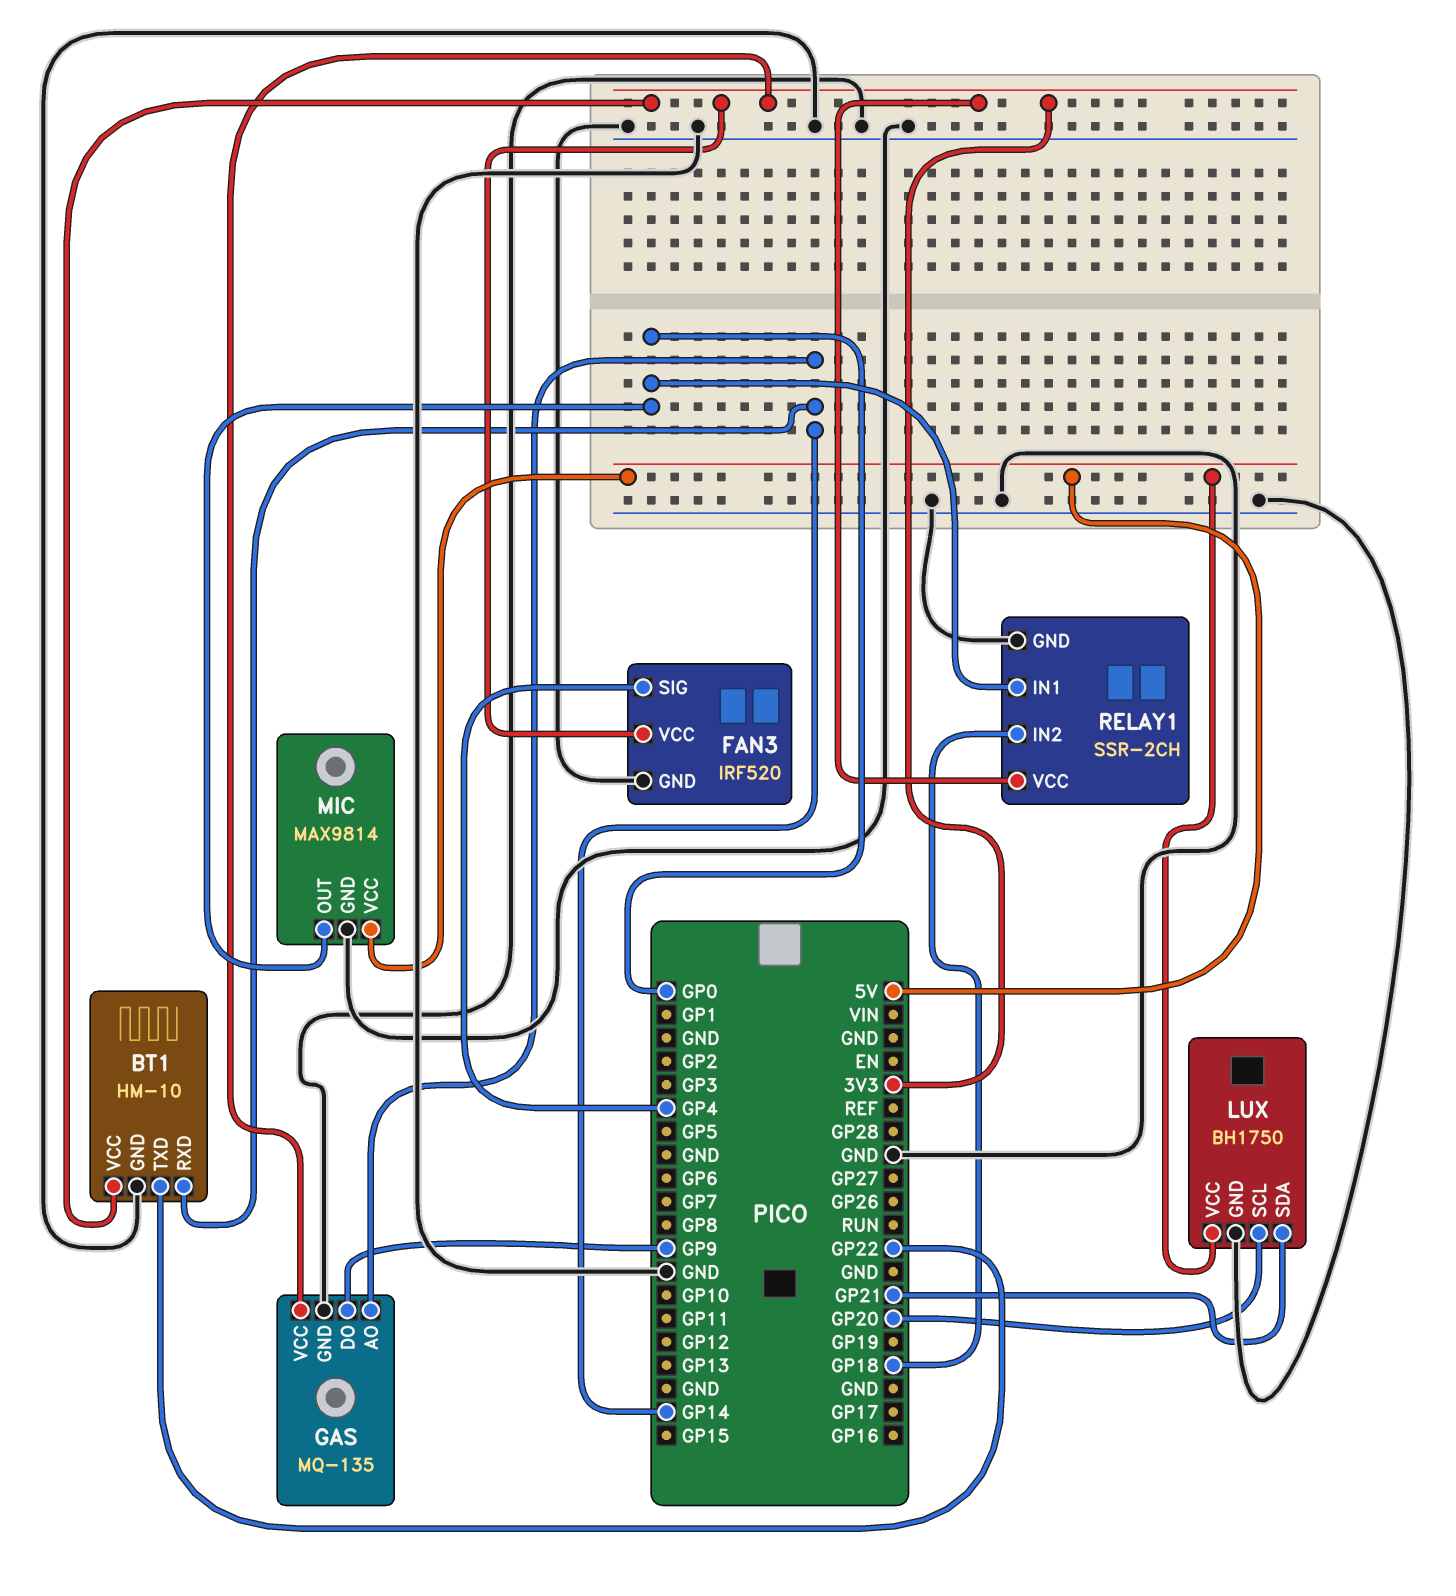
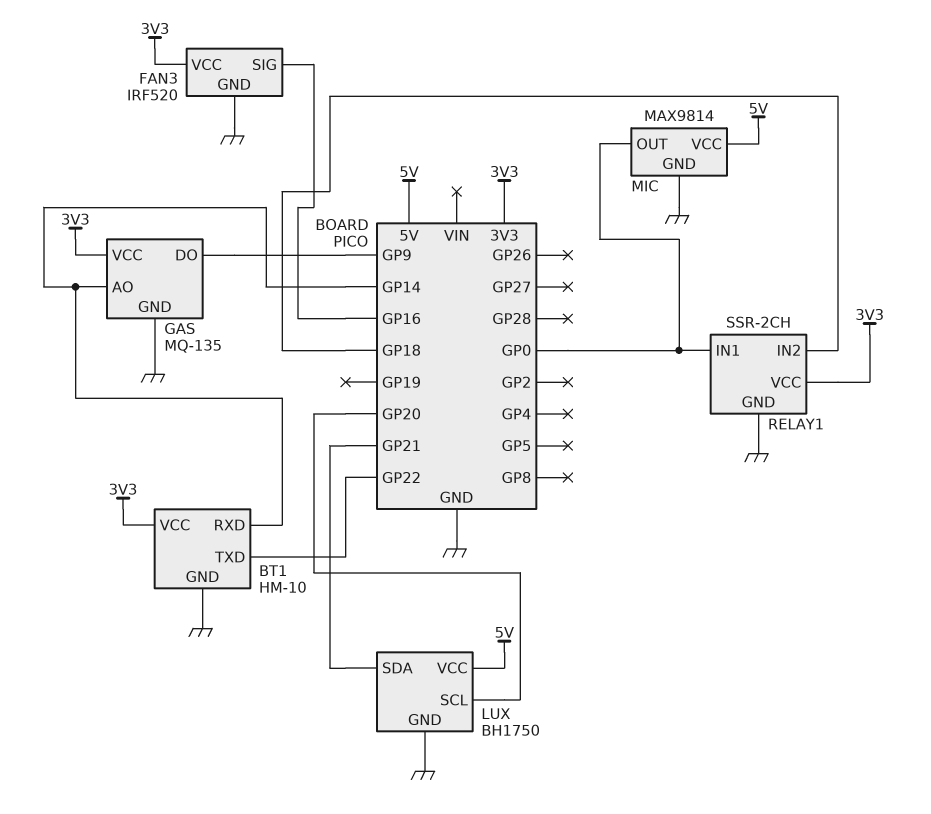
FAN3 pin SIG: GP4 -> GP16

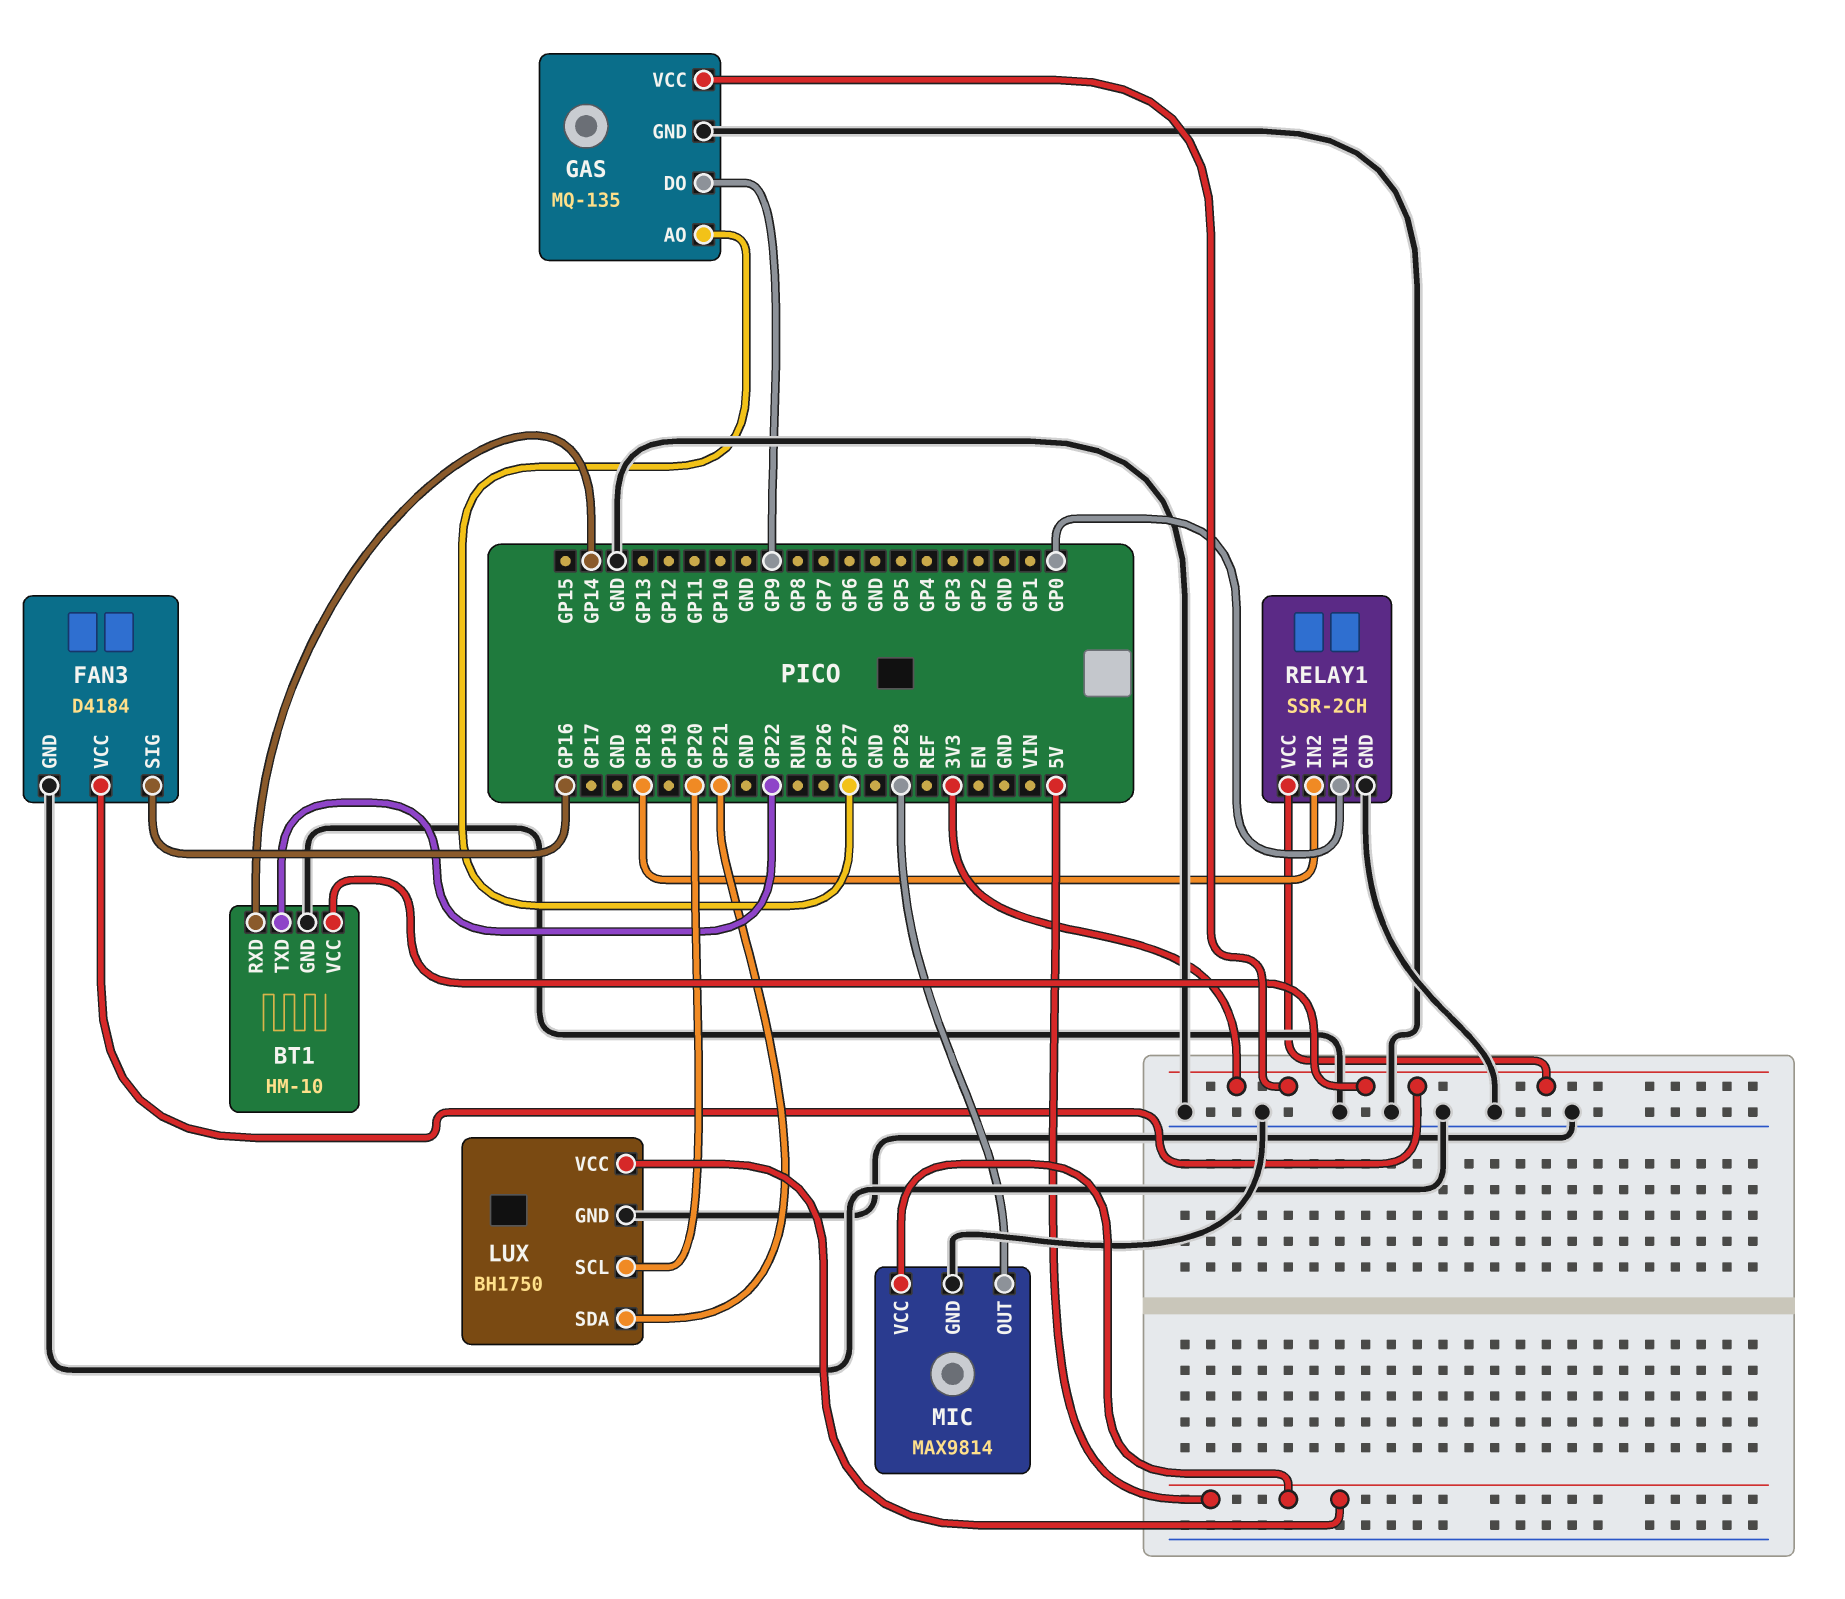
FAN3: IRF520 -> D4184
GAS pin AO: GP14 -> GP27
MIC pin OUT: GP0 -> GP28

